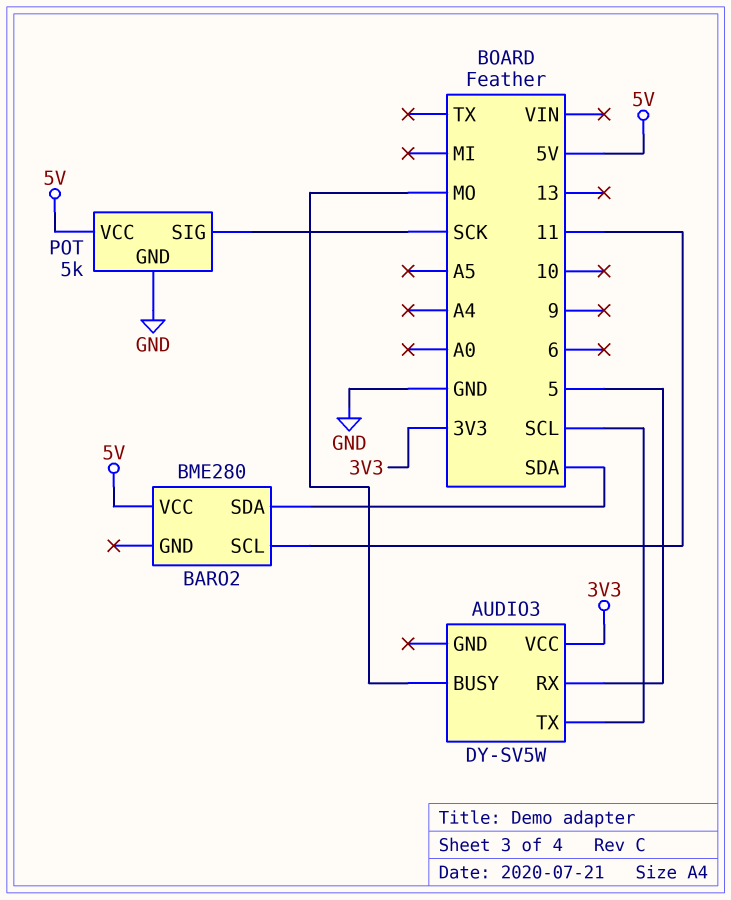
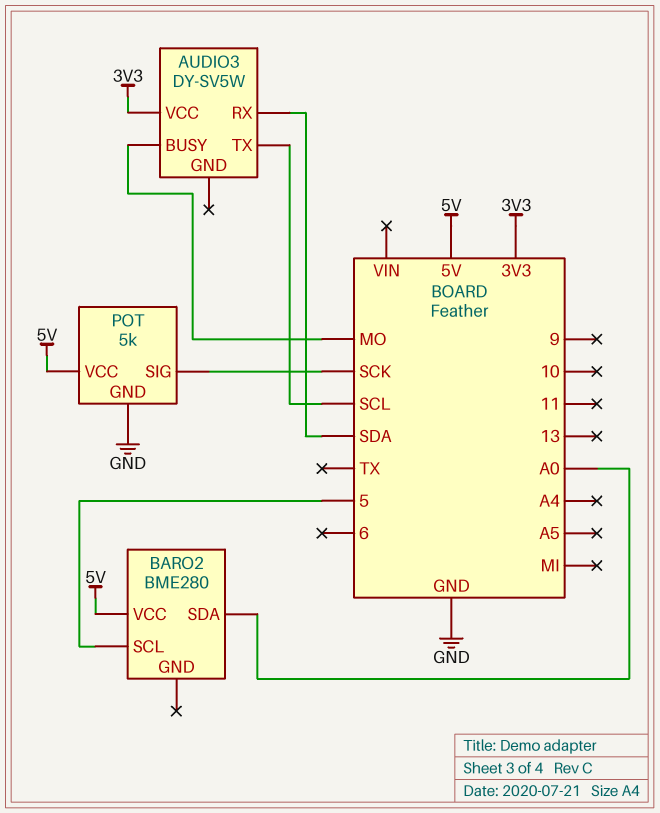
AUDIO3 pin RX: 5 -> SDA
BARO2 pin SCL: 11 -> 5
BARO2 pin SDA: SDA -> A0

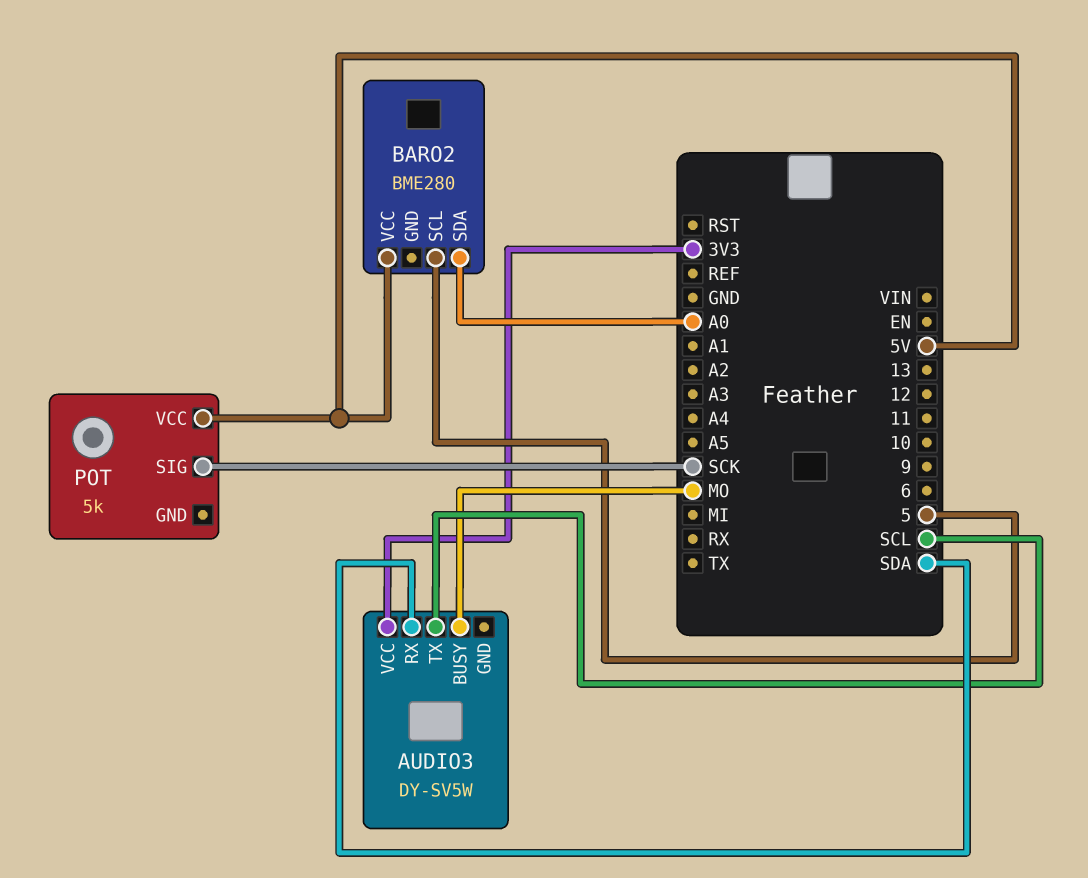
POT pin GND: GND -> none

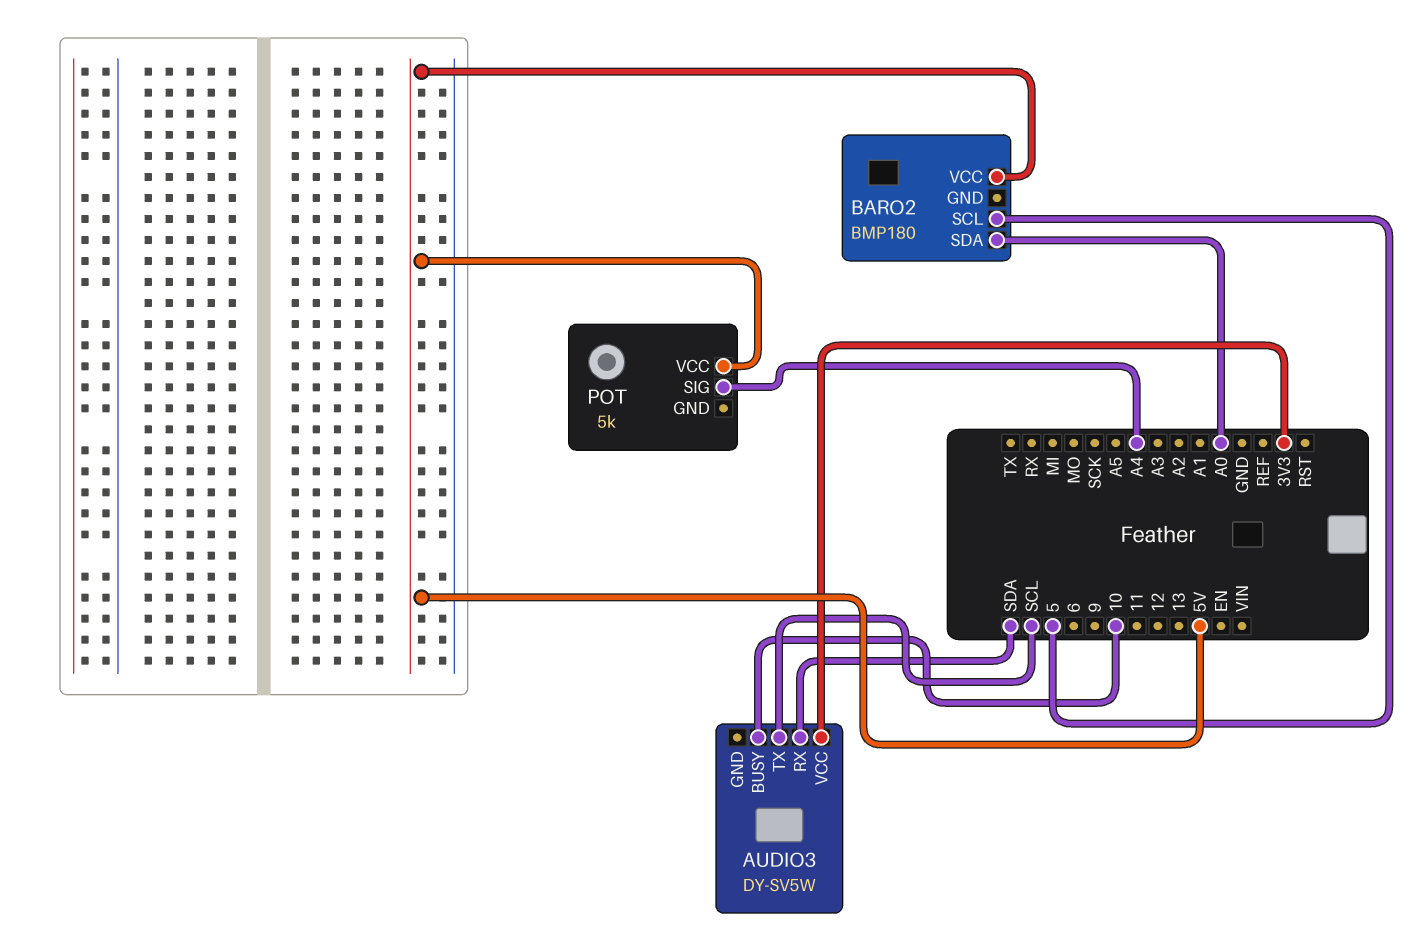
AUDIO3 pin BUSY: MO -> 10
BARO2: BME280 -> BMP180
POT pin SIG: SCK -> A4

